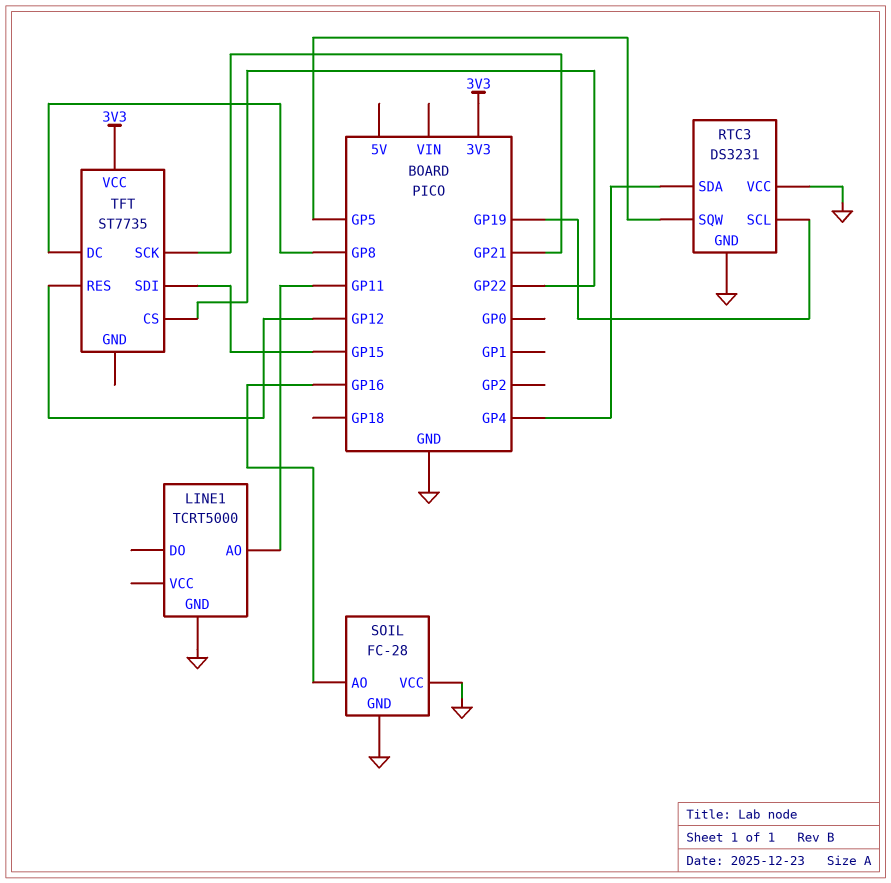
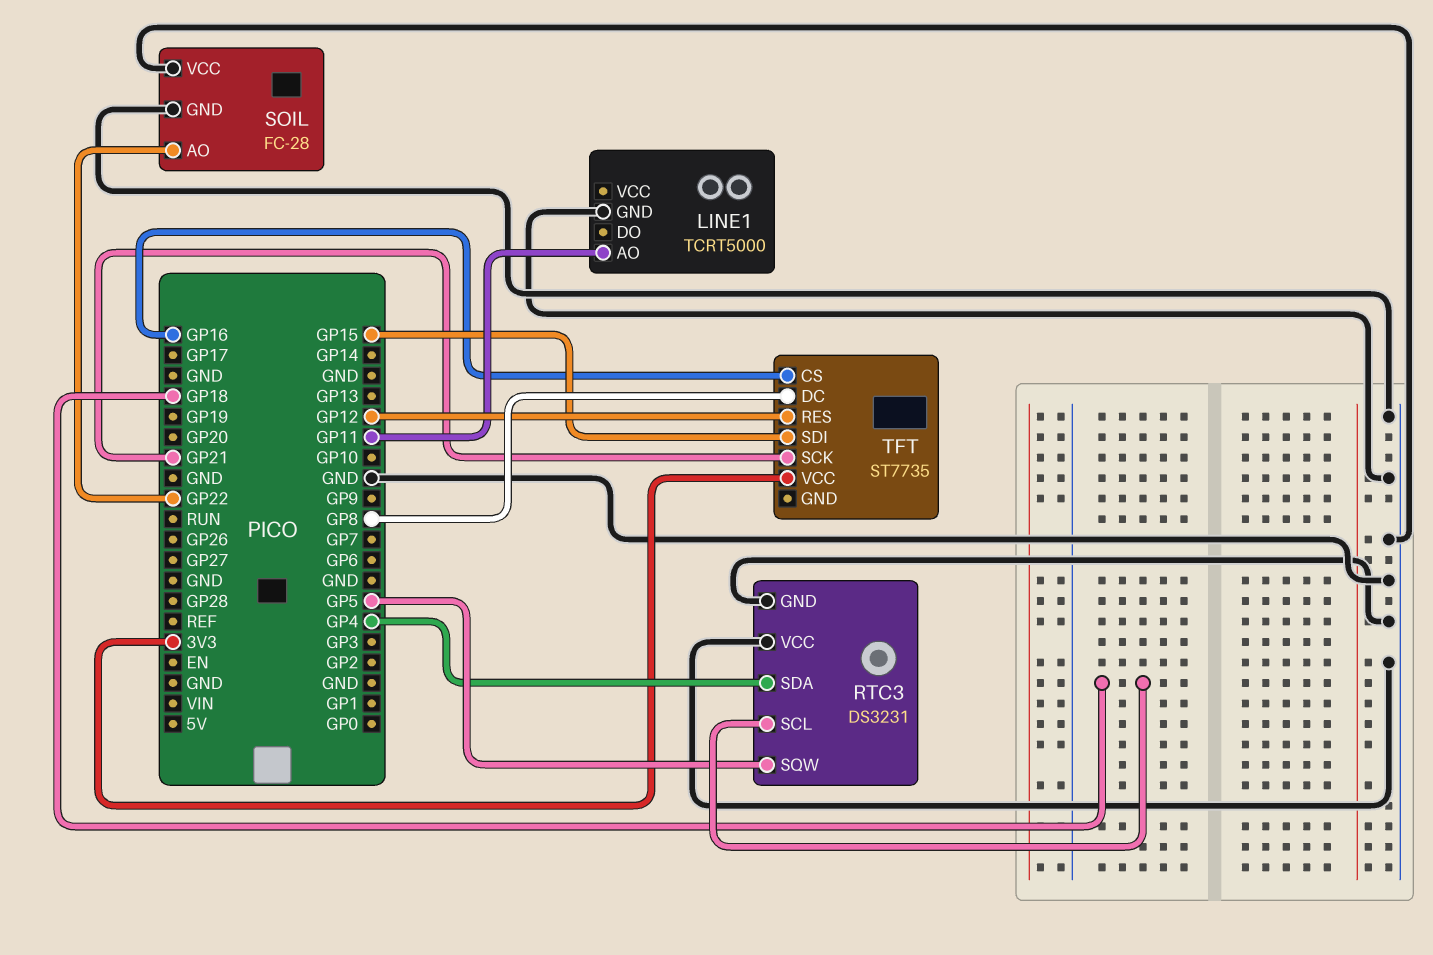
RTC3 pin SCL: GP19 -> GP18
SOIL pin AO: GP16 -> GP22
TFT pin CS: GP22 -> GP16

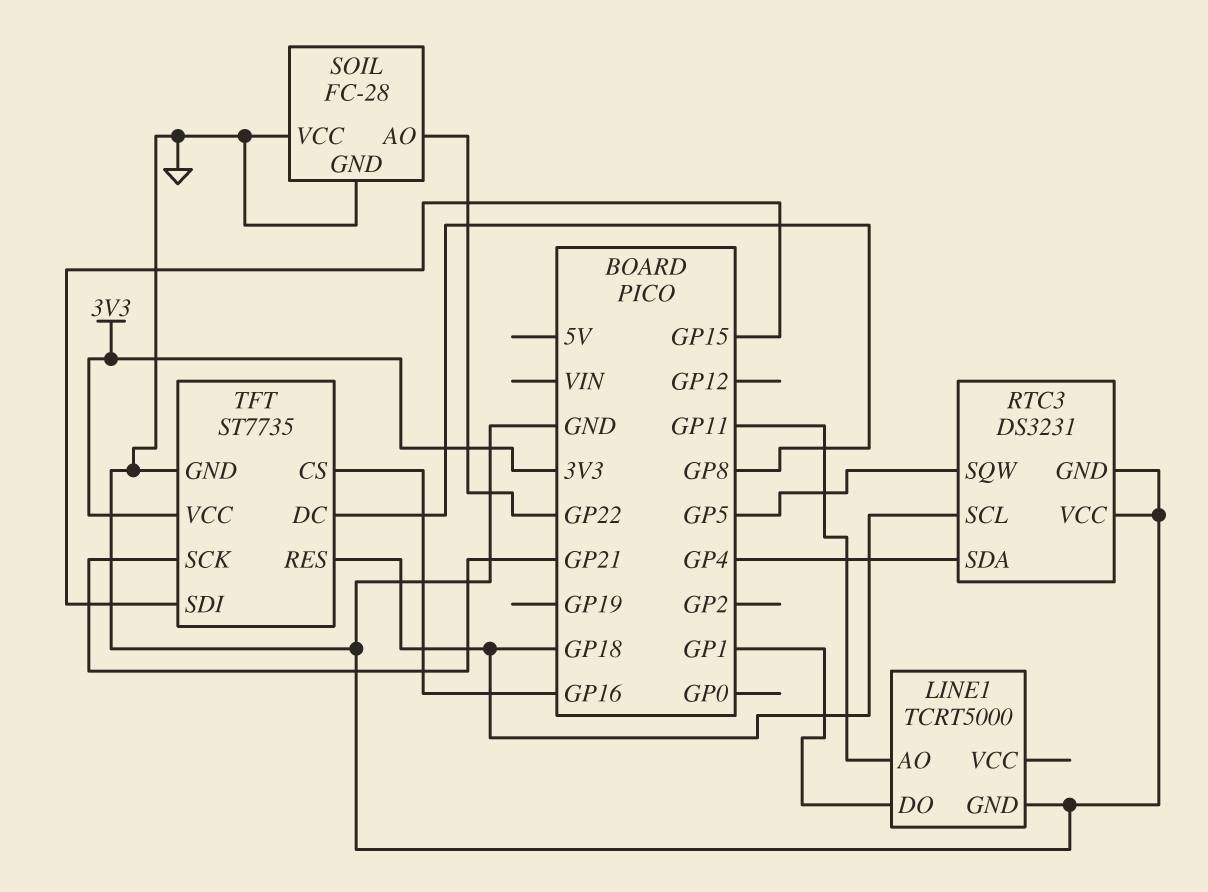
LINE1 pin DO: none -> GP1
TFT pin GND: none -> GND
TFT pin RES: GP12 -> GP18

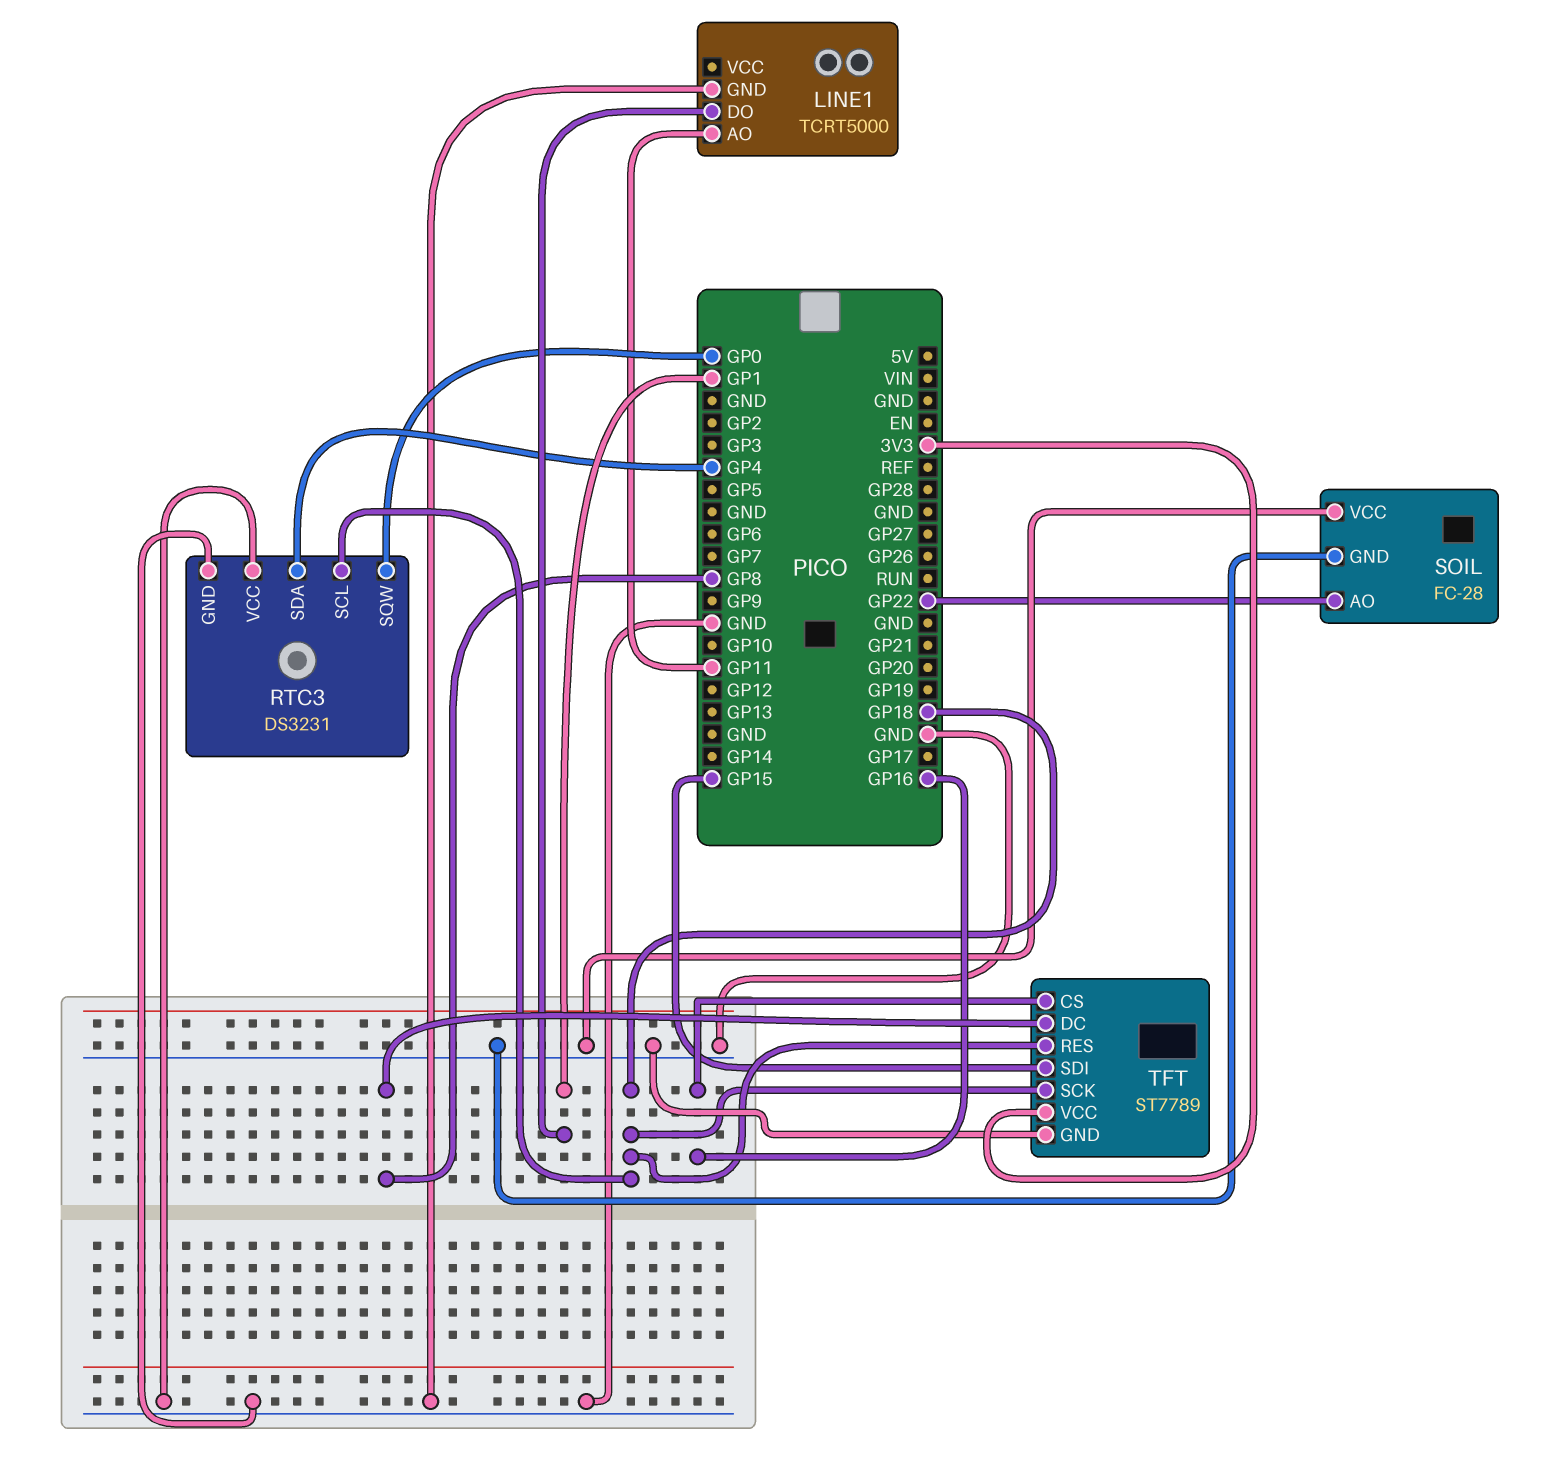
RTC3 pin SQW: GP5 -> GP0
TFT: ST7735 -> ST7789
TFT pin SCK: GP21 -> GP18

